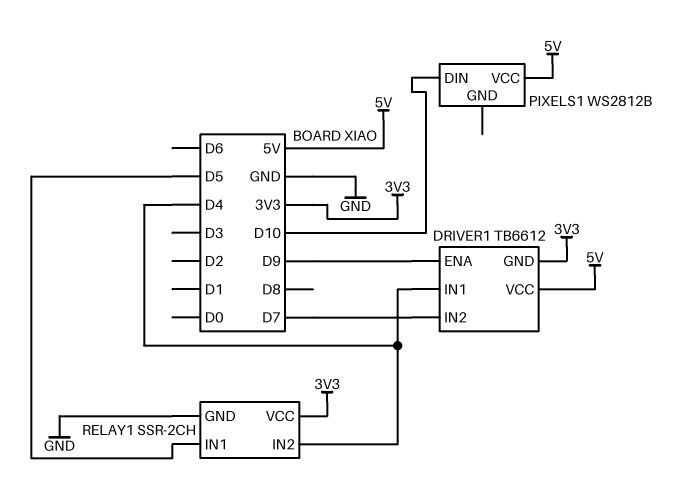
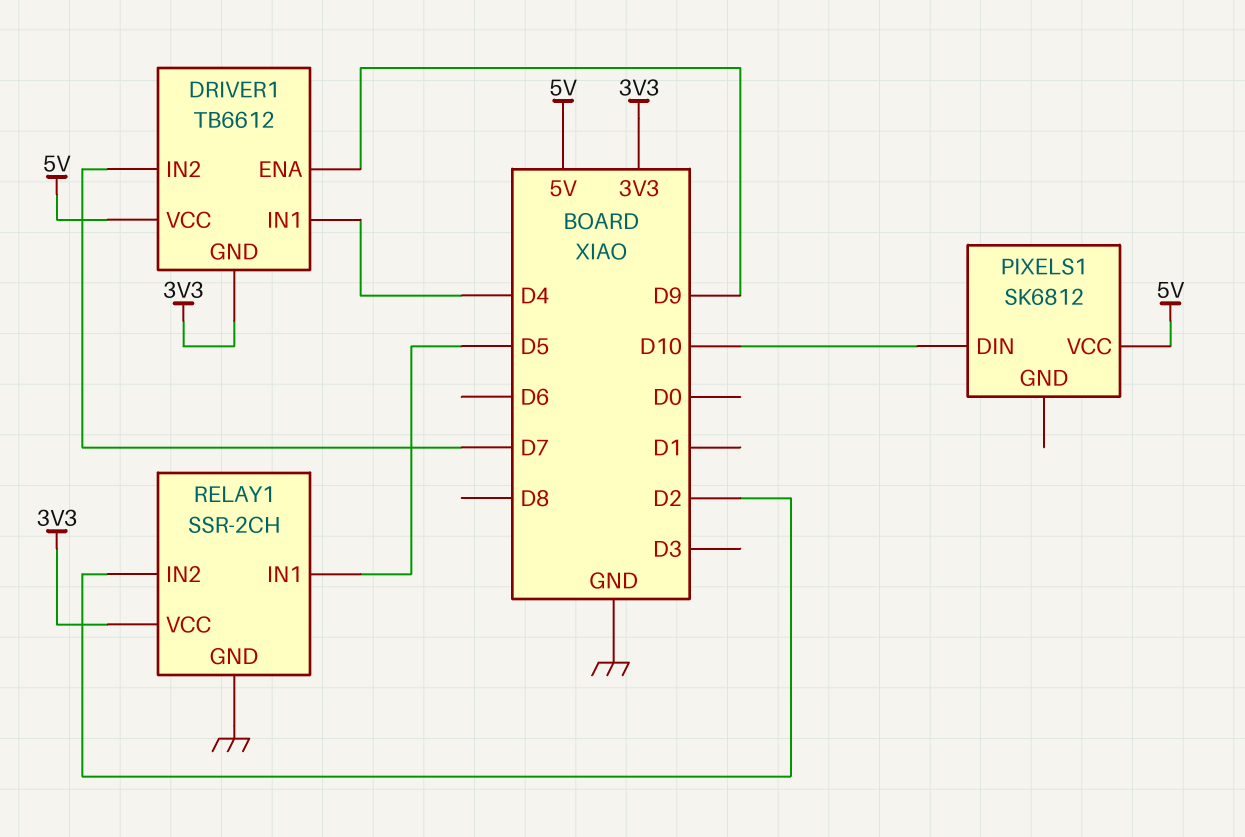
PIXELS1: WS2812B -> SK6812
RELAY1 pin IN2: D4 -> D2

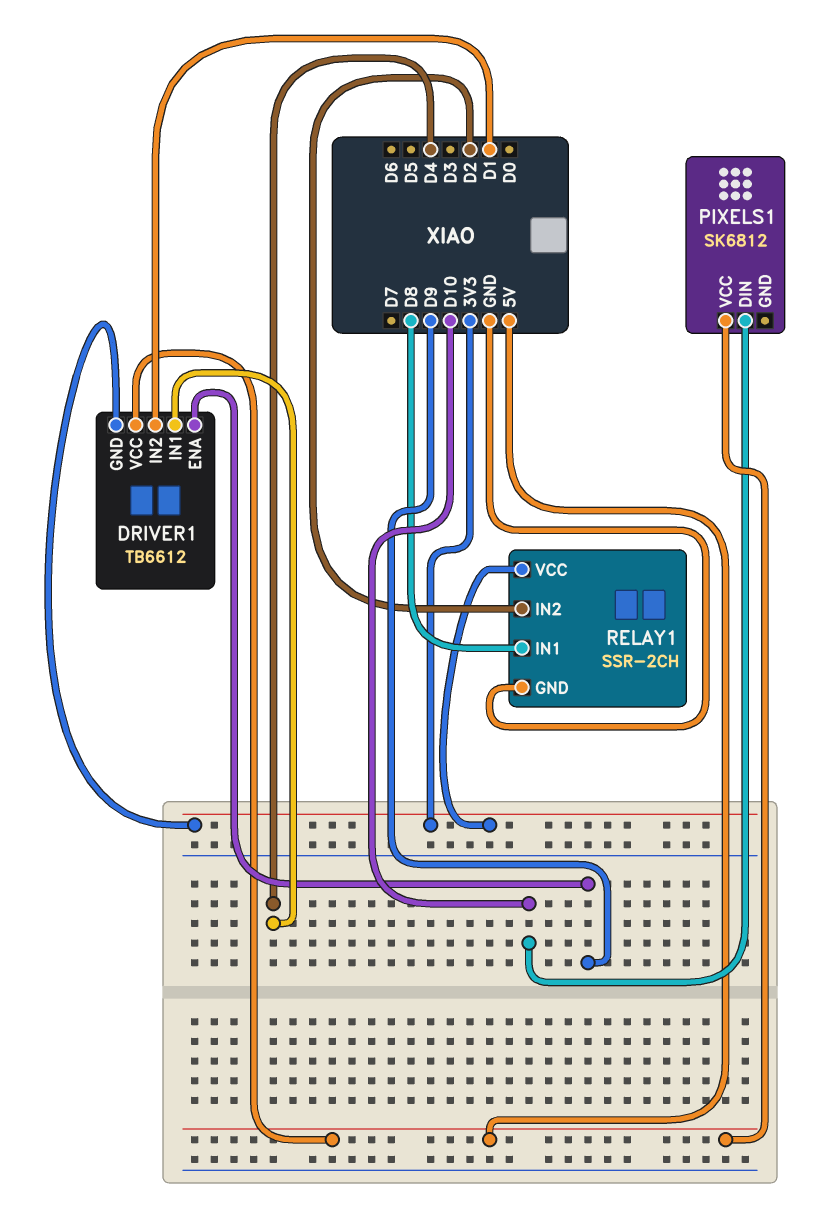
DRIVER1 pin IN2: D7 -> D1
RELAY1 pin IN1: D5 -> D8

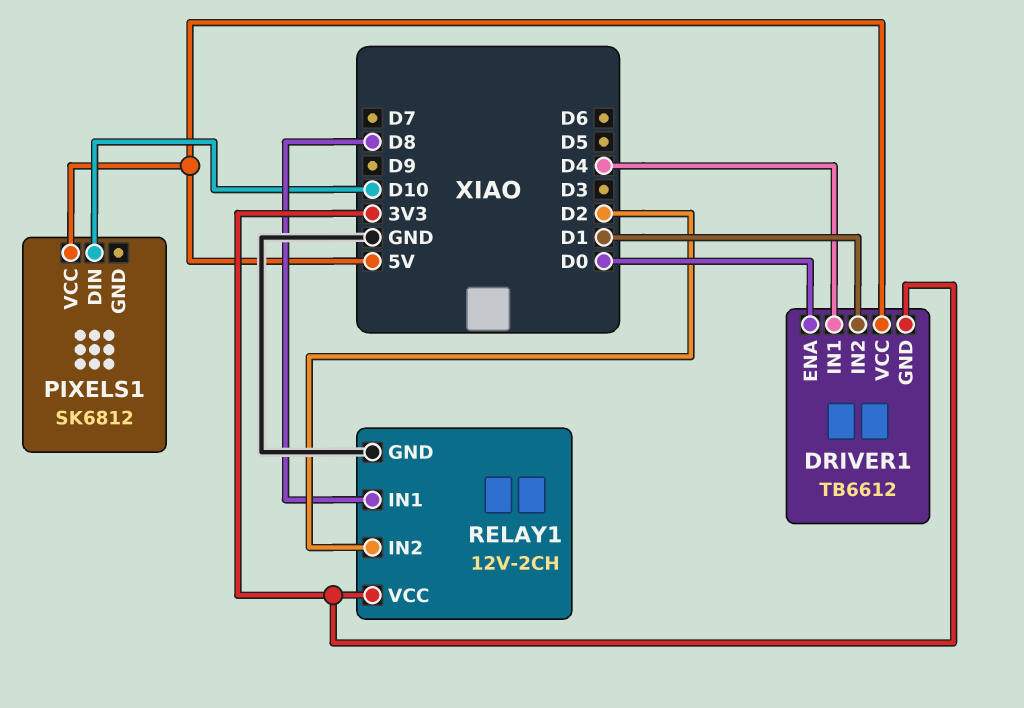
DRIVER1 pin ENA: D9 -> D0
RELAY1: SSR-2CH -> 12V-2CH

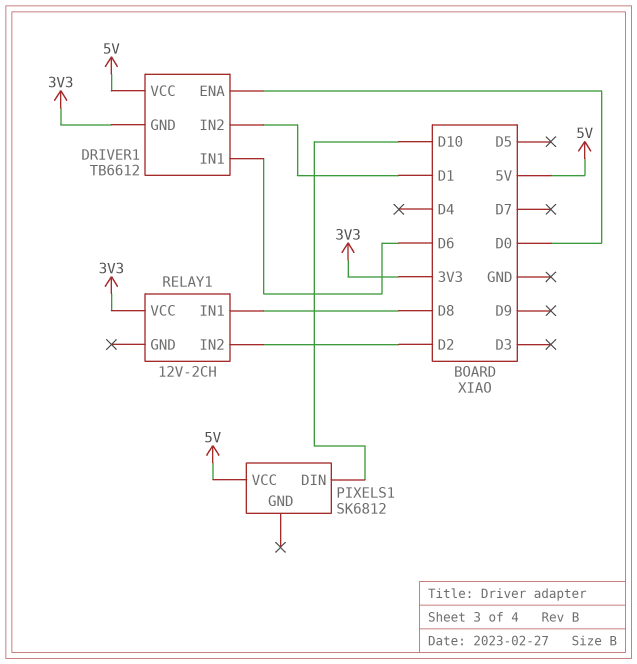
DRIVER1 pin IN1: D4 -> D6
RELAY1 pin GND: GND -> none

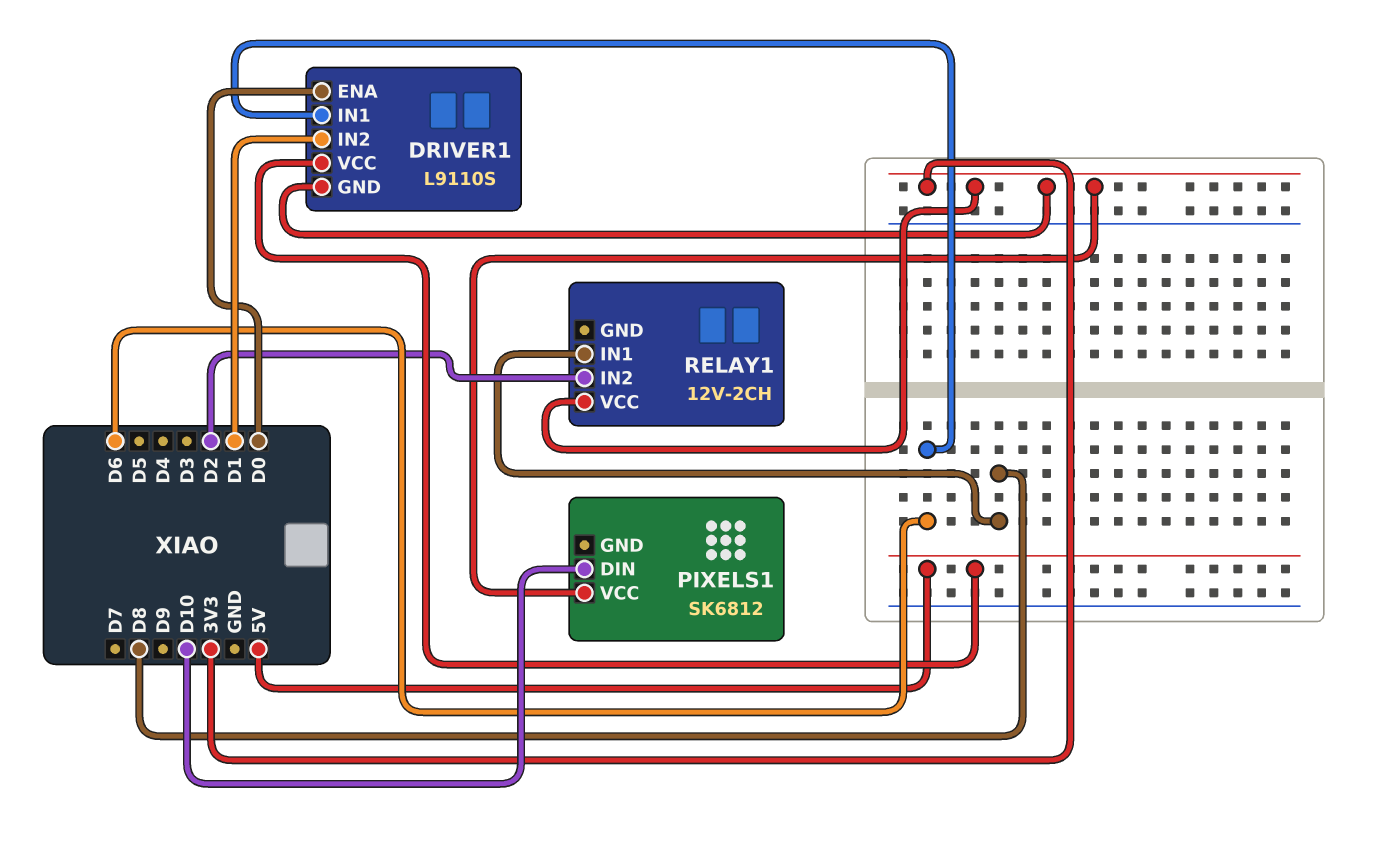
DRIVER1: TB6612 -> L9110S
PIXELS1 pin VCC: 5V -> 3V3

